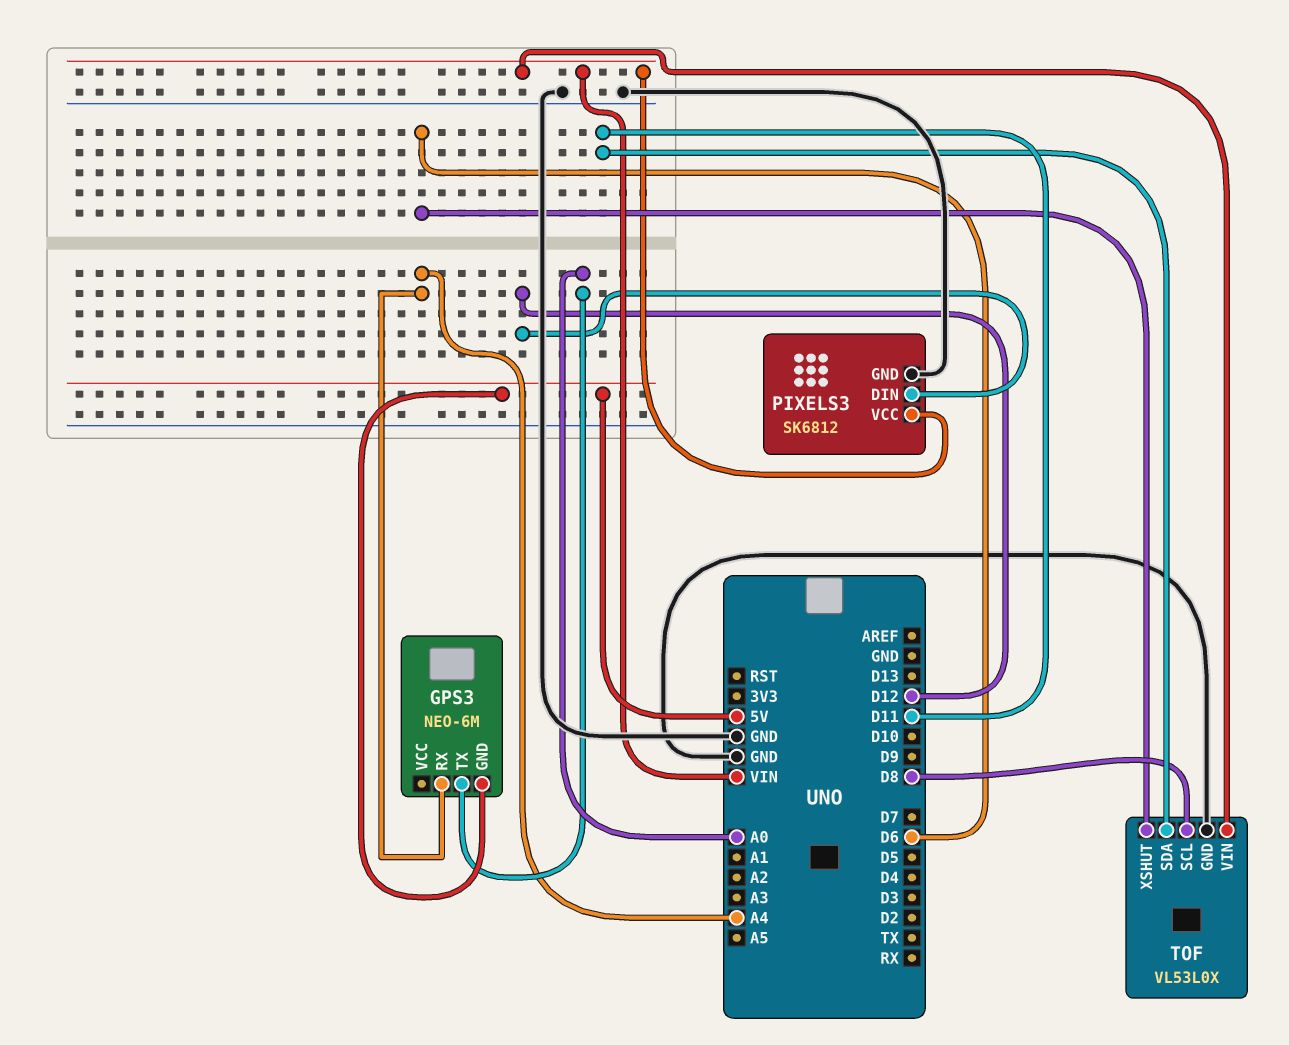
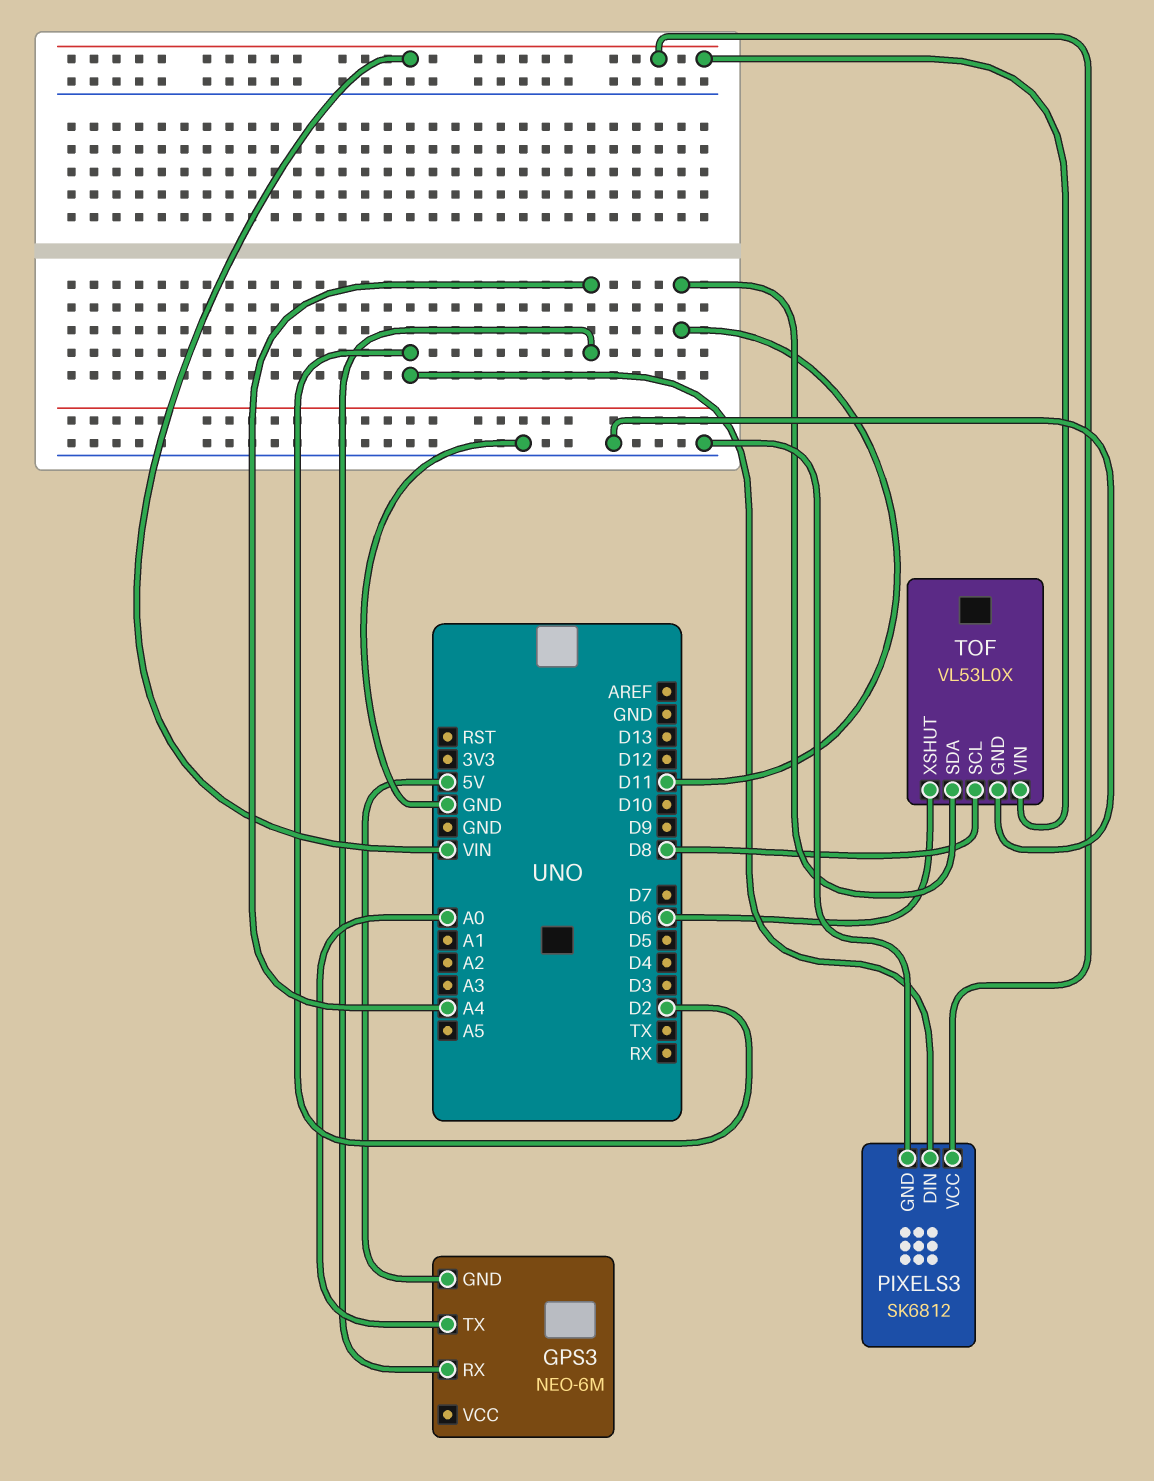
PIXELS3 pin DIN: D12 -> D2

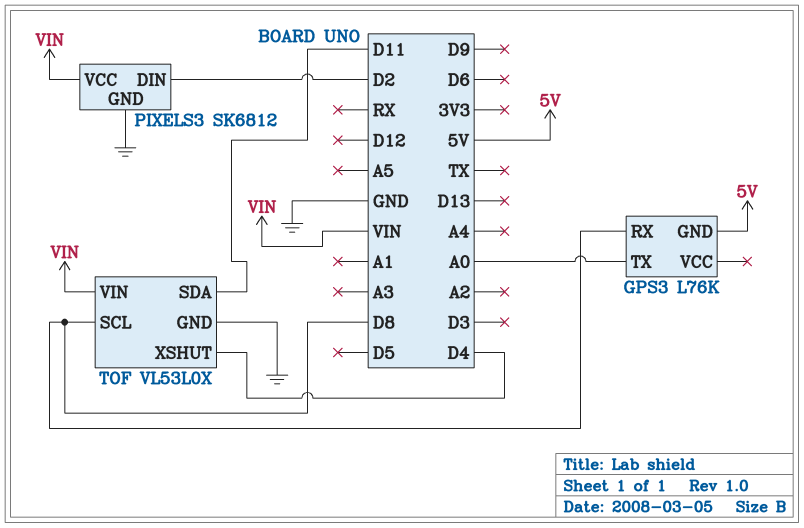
GPS3: NEO-6M -> L76K
GPS3 pin RX: A4 -> D8
TOF pin XSHUT: D6 -> D4

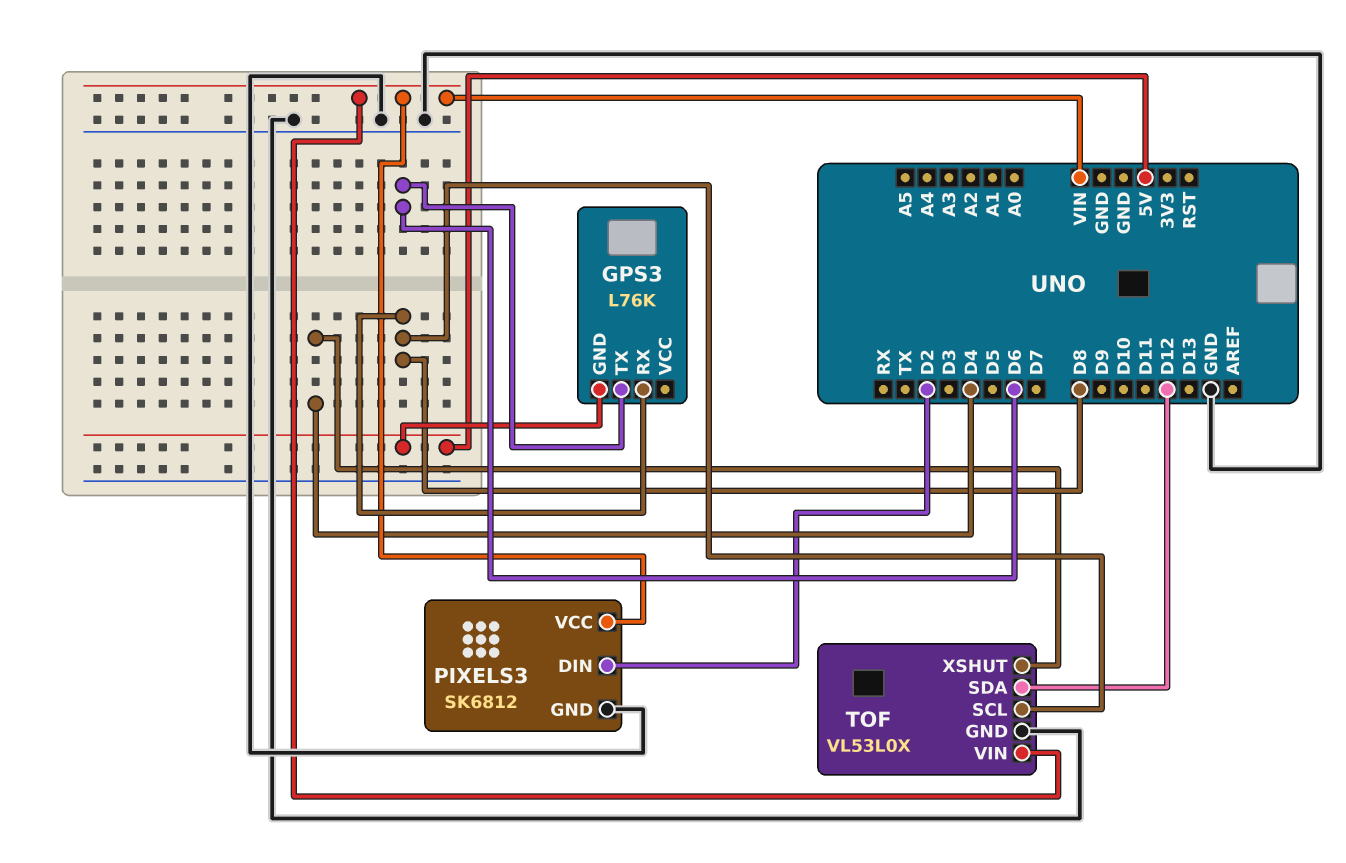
GPS3 pin TX: A0 -> D6
TOF pin SDA: D11 -> D12

